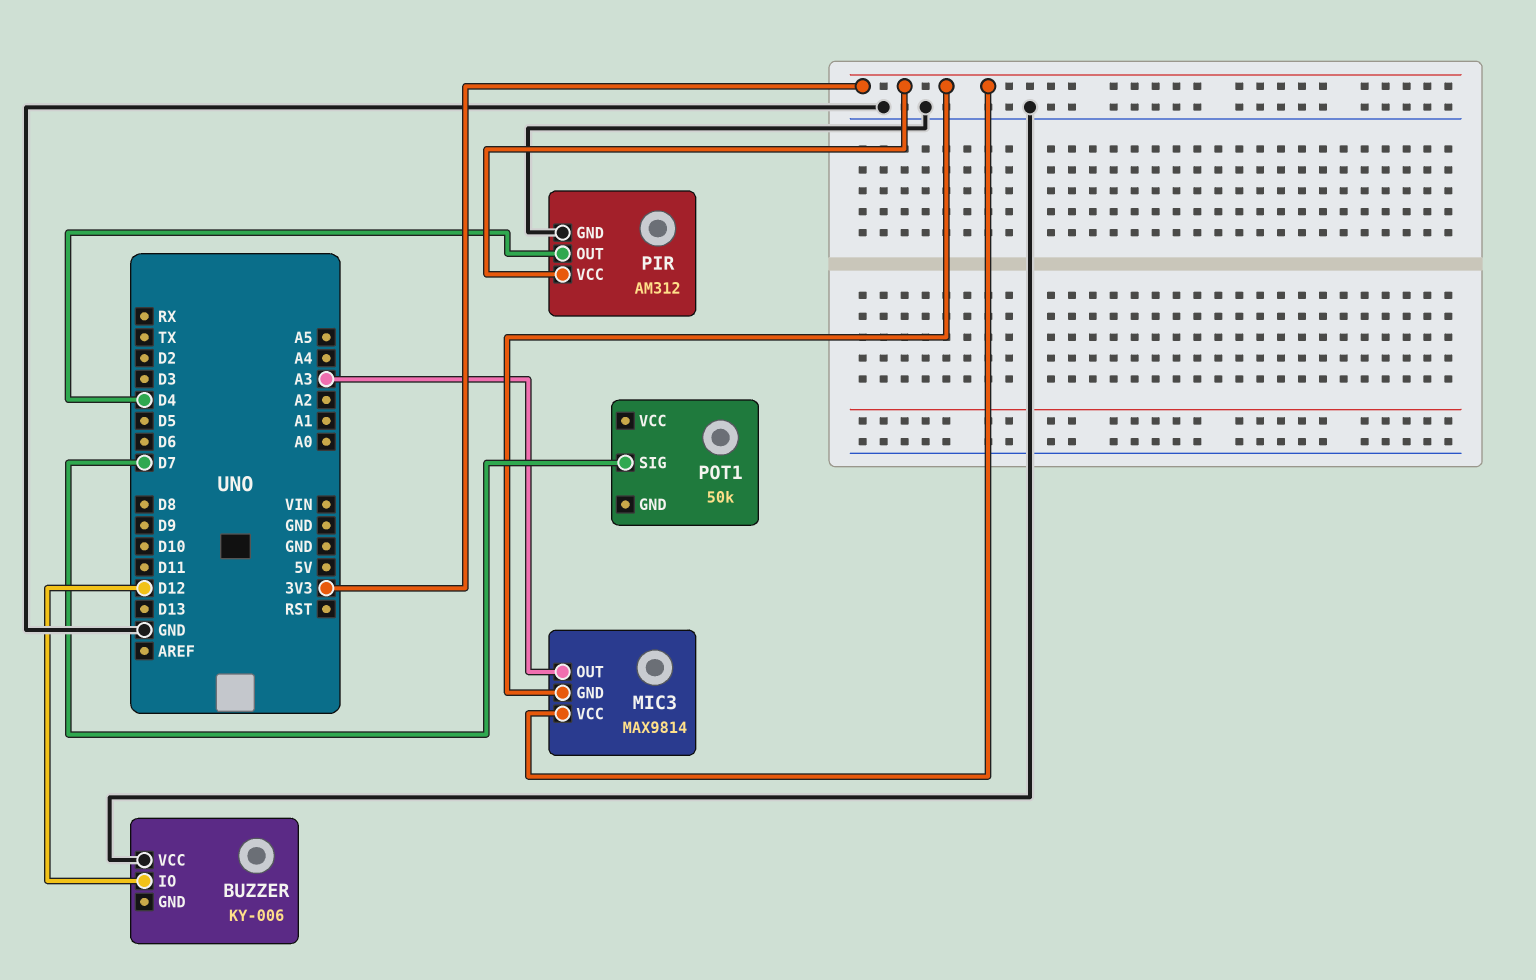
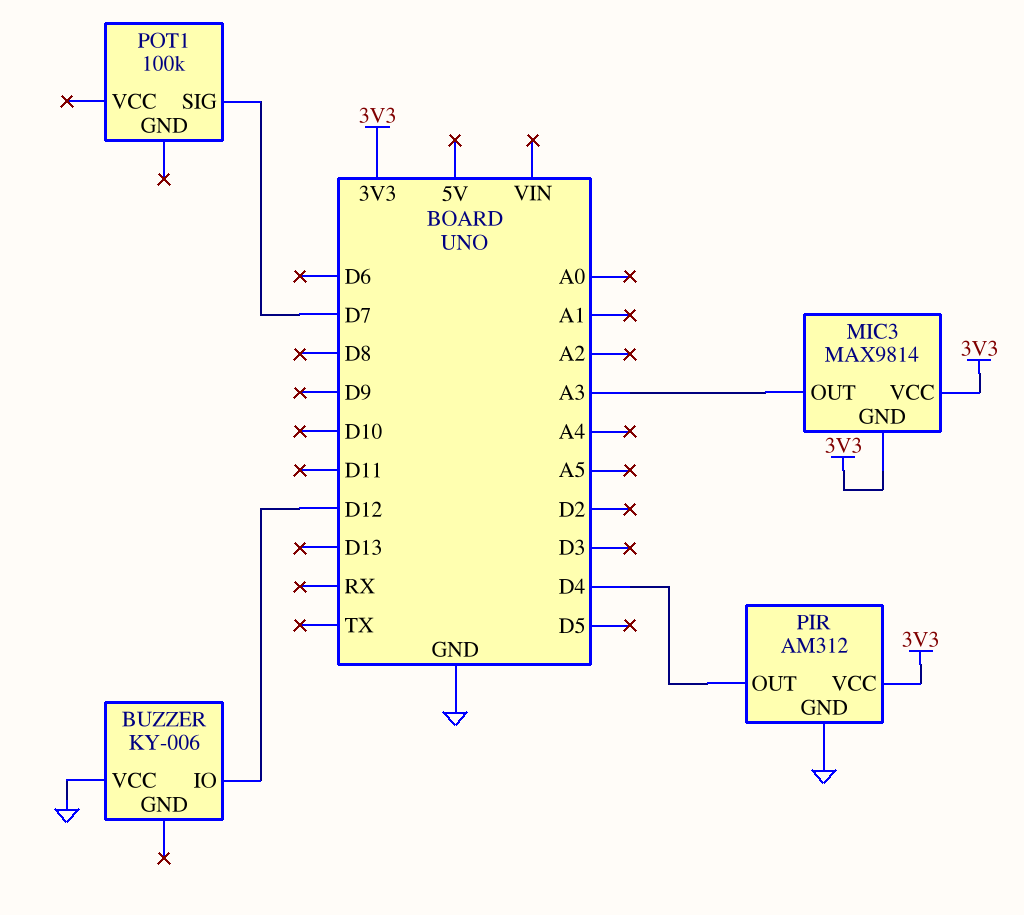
POT1: 50k -> 100k

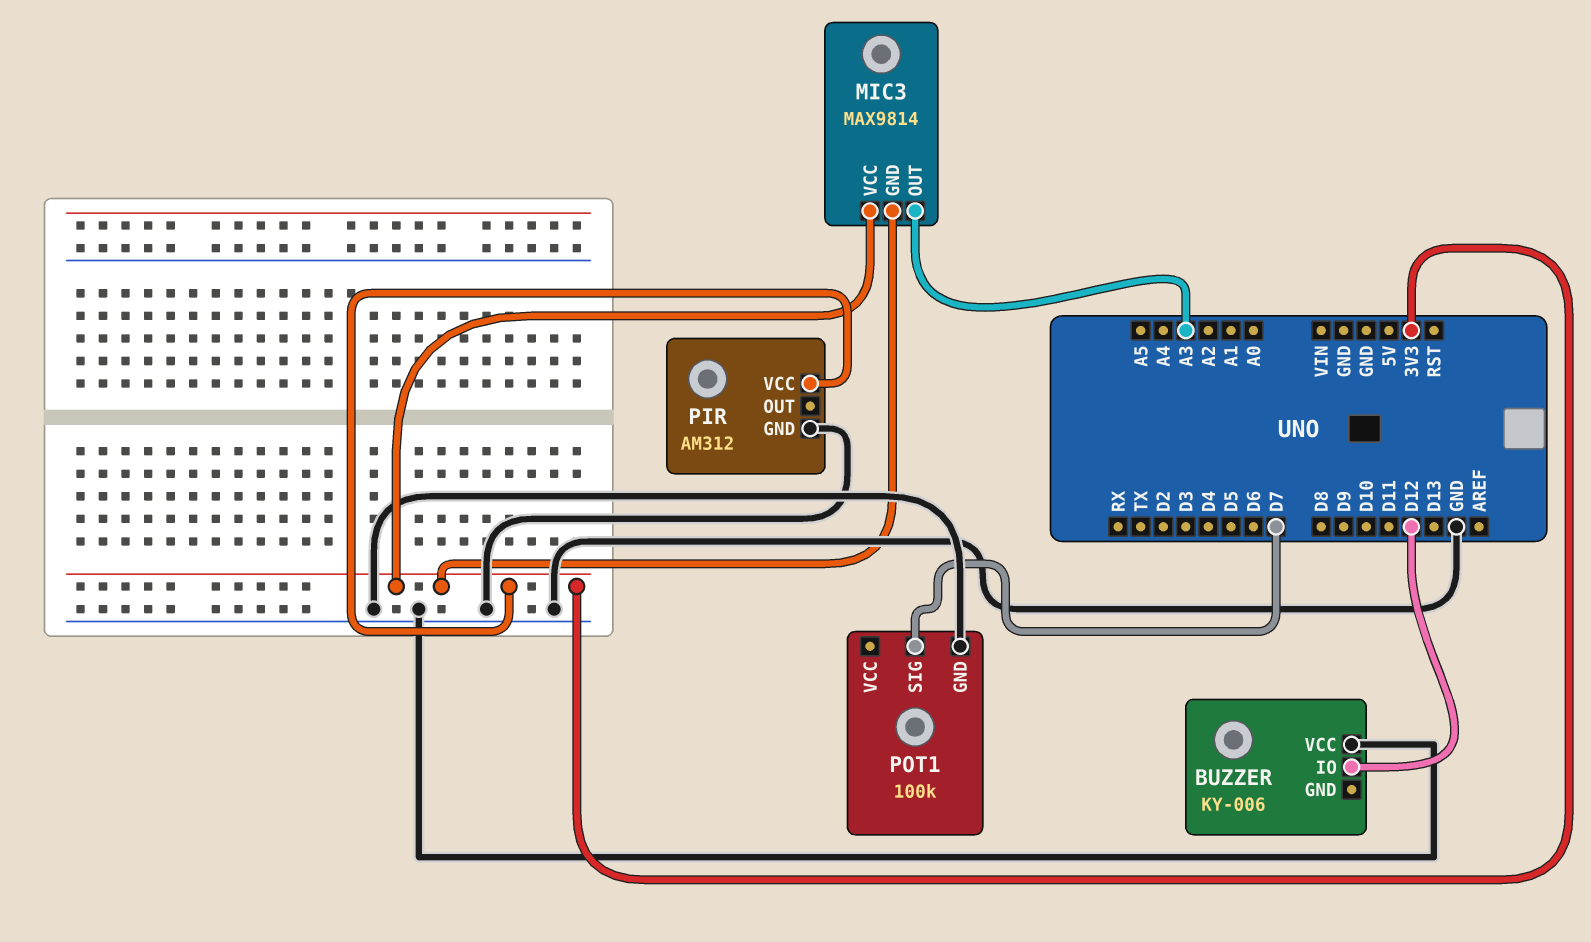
PIR pin OUT: D4 -> none
POT1 pin GND: none -> GND

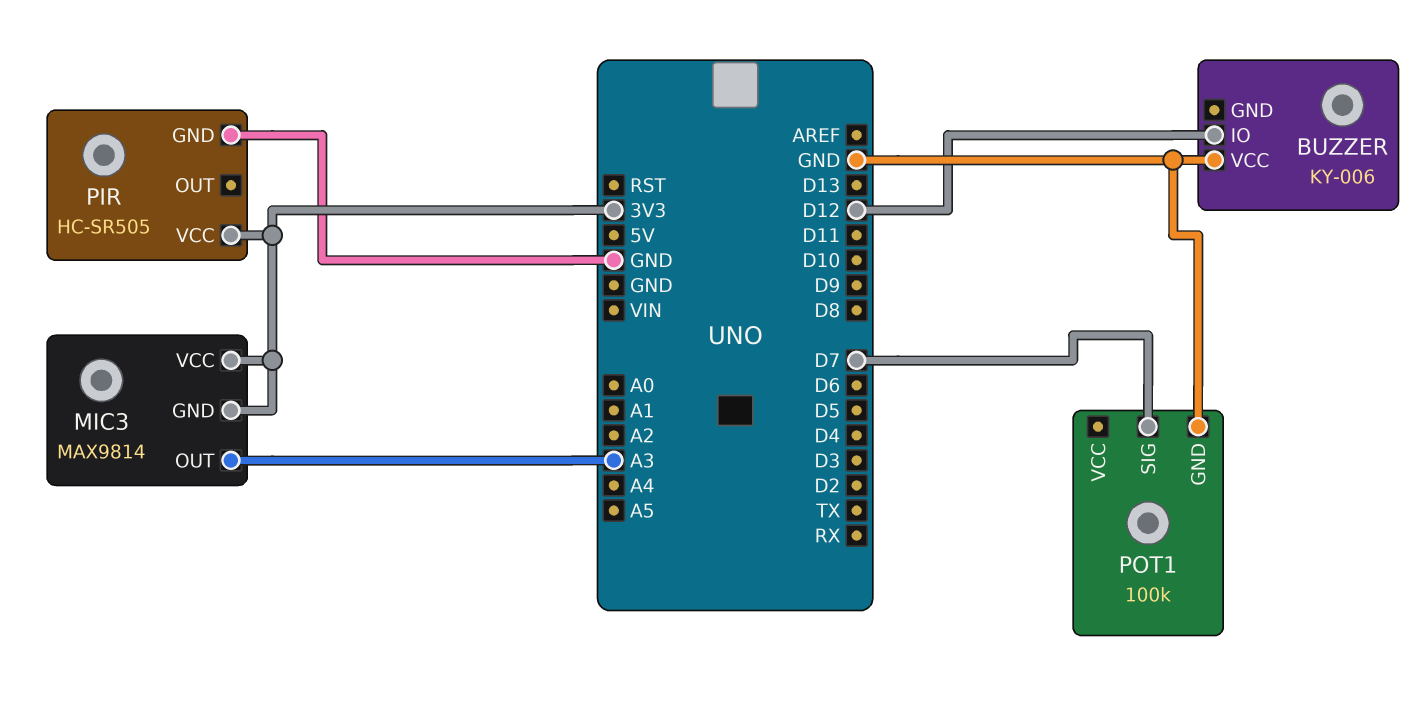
PIR: AM312 -> HC-SR505

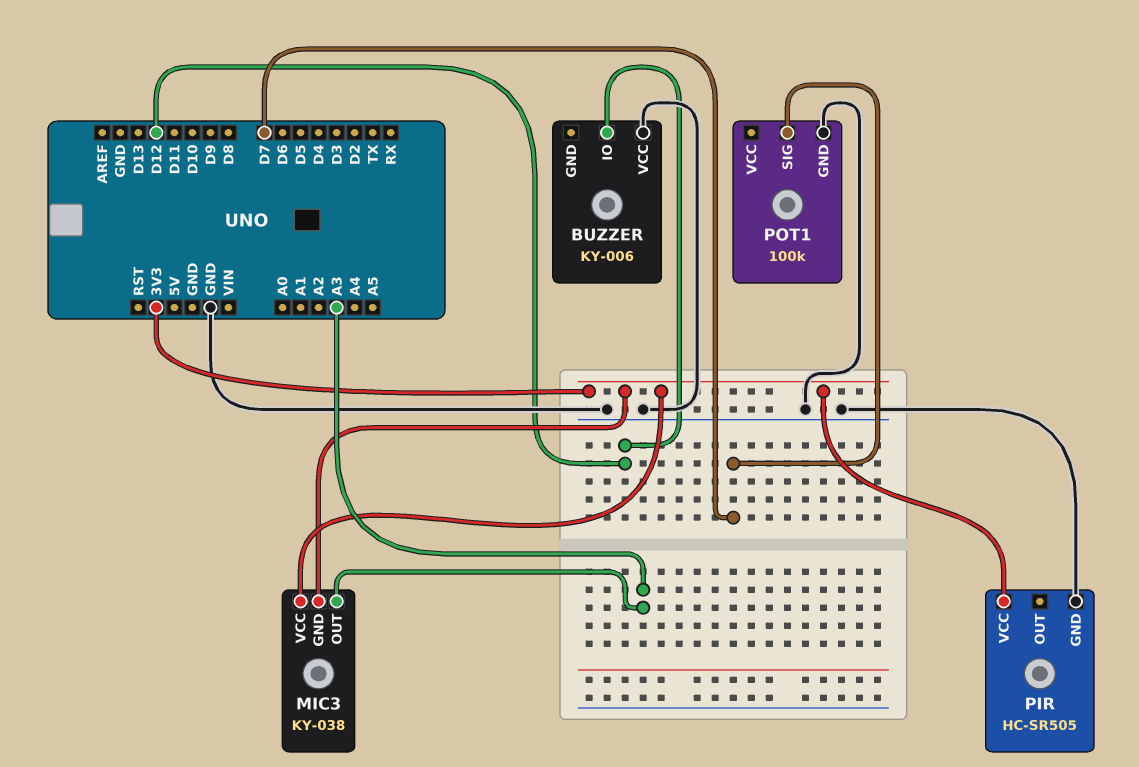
MIC3: MAX9814 -> KY-038

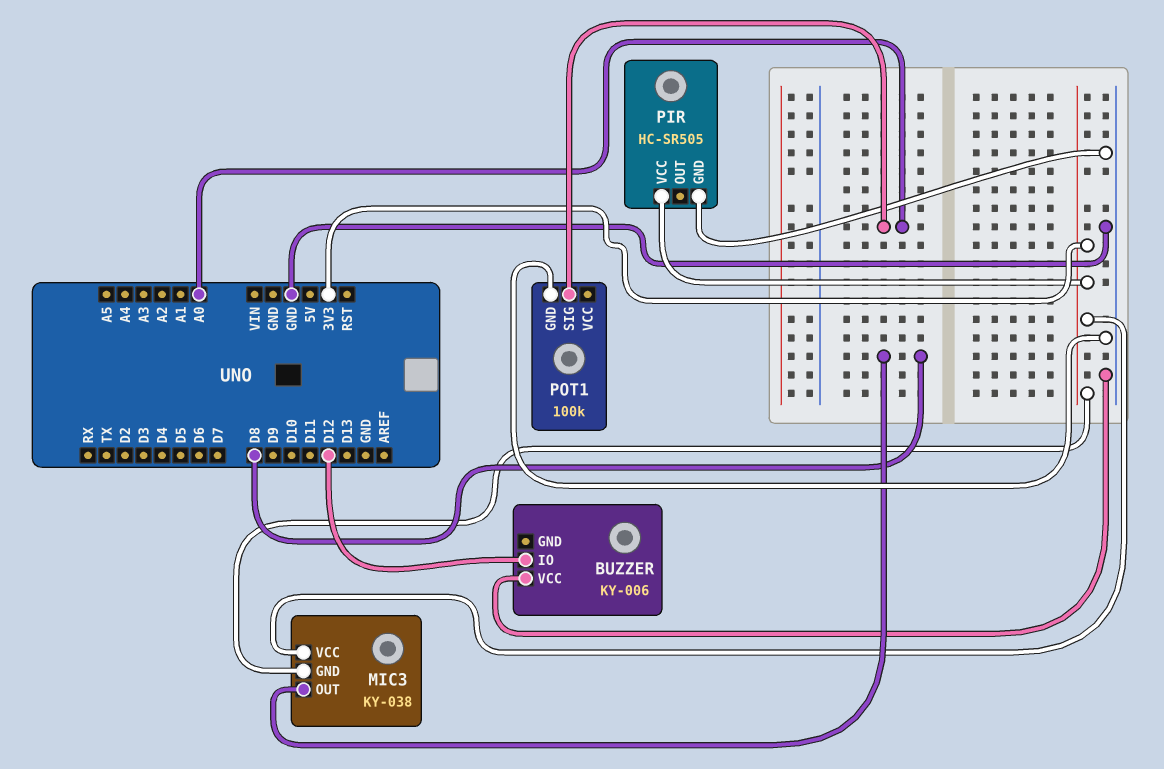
MIC3 pin OUT: A3 -> D8
POT1 pin SIG: D7 -> A0

